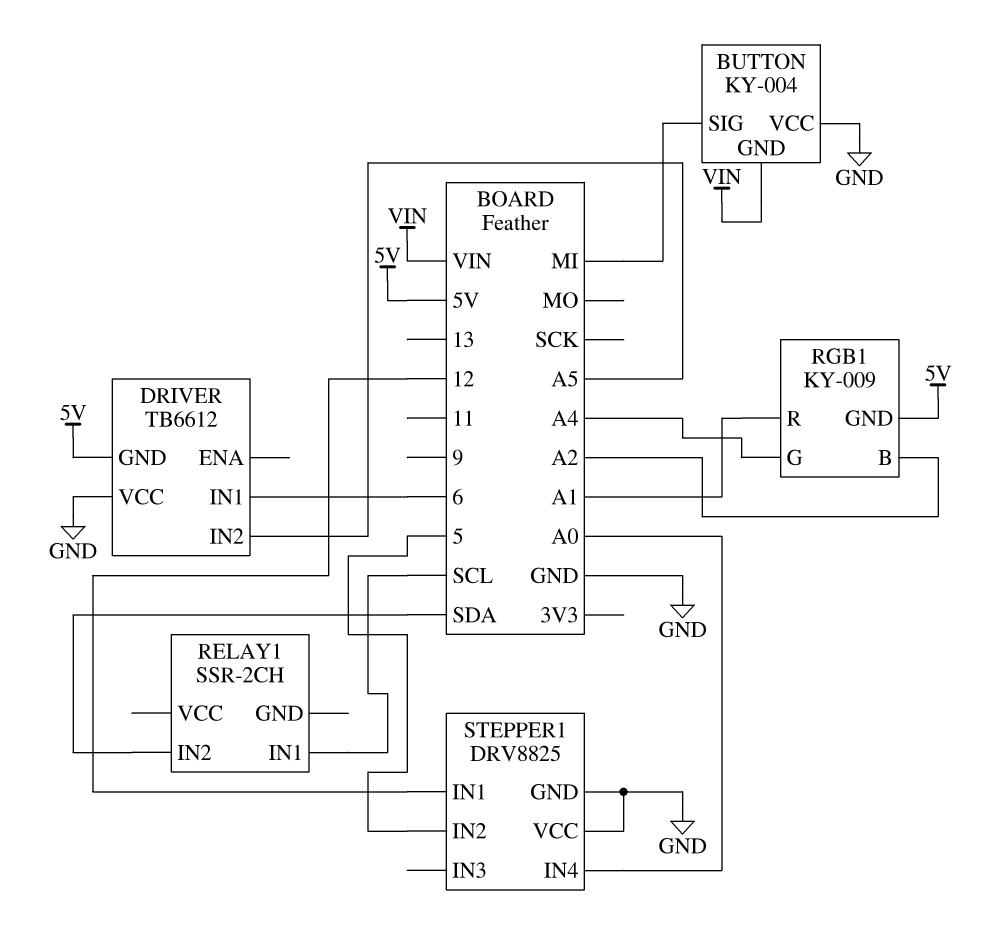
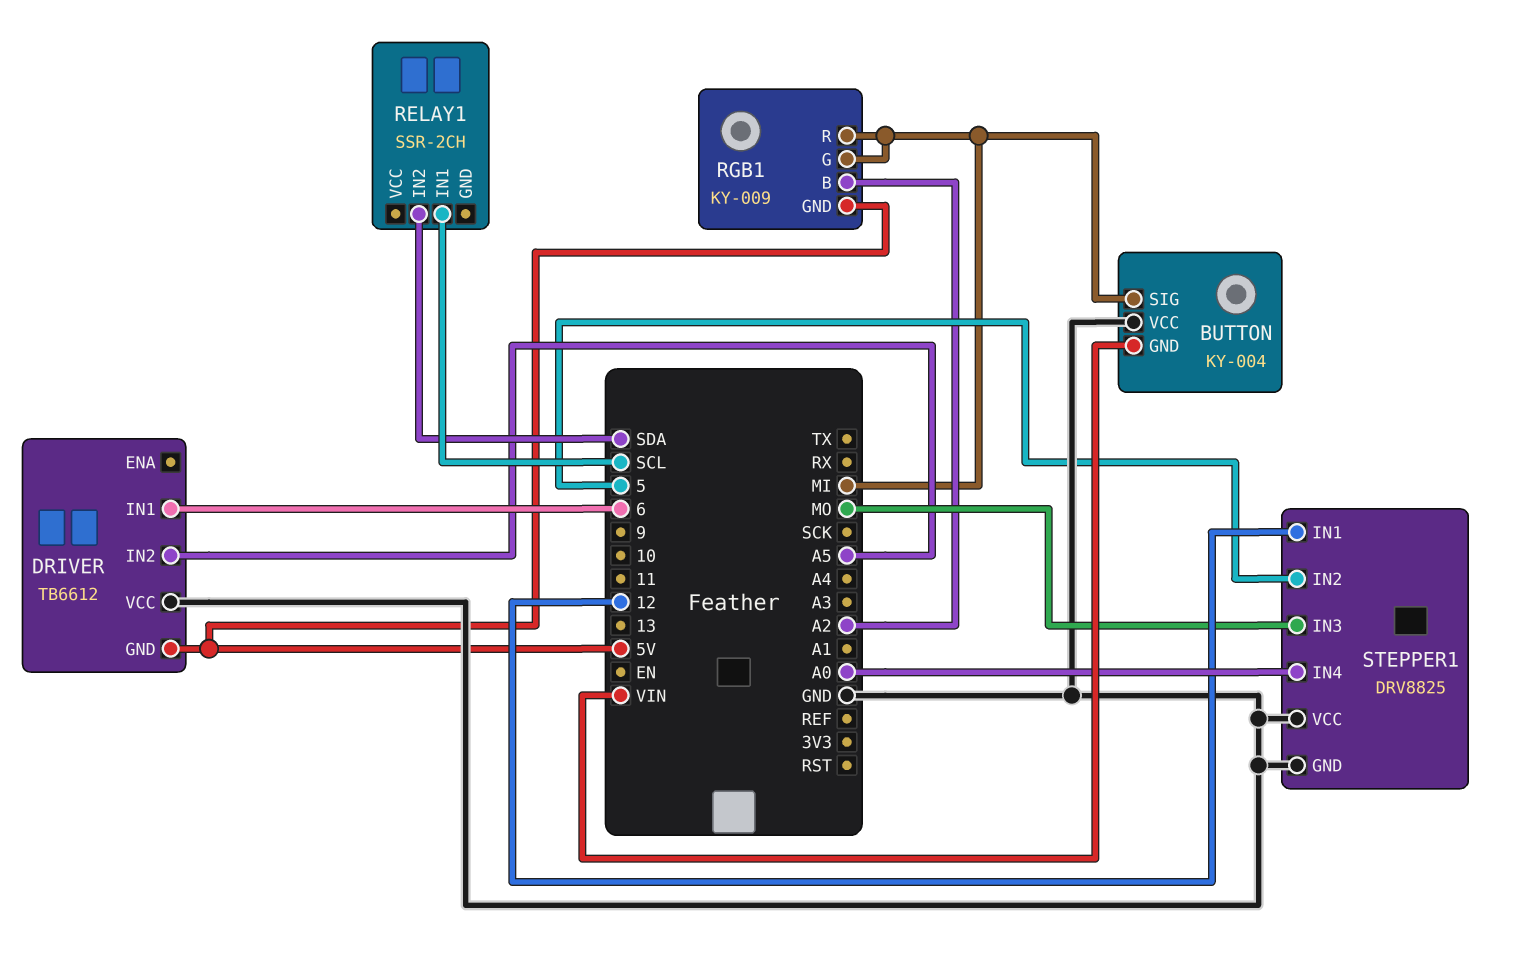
RGB1 pin G: A4 -> MI
RGB1 pin R: A1 -> MI
STEPPER1 pin IN3: none -> MO

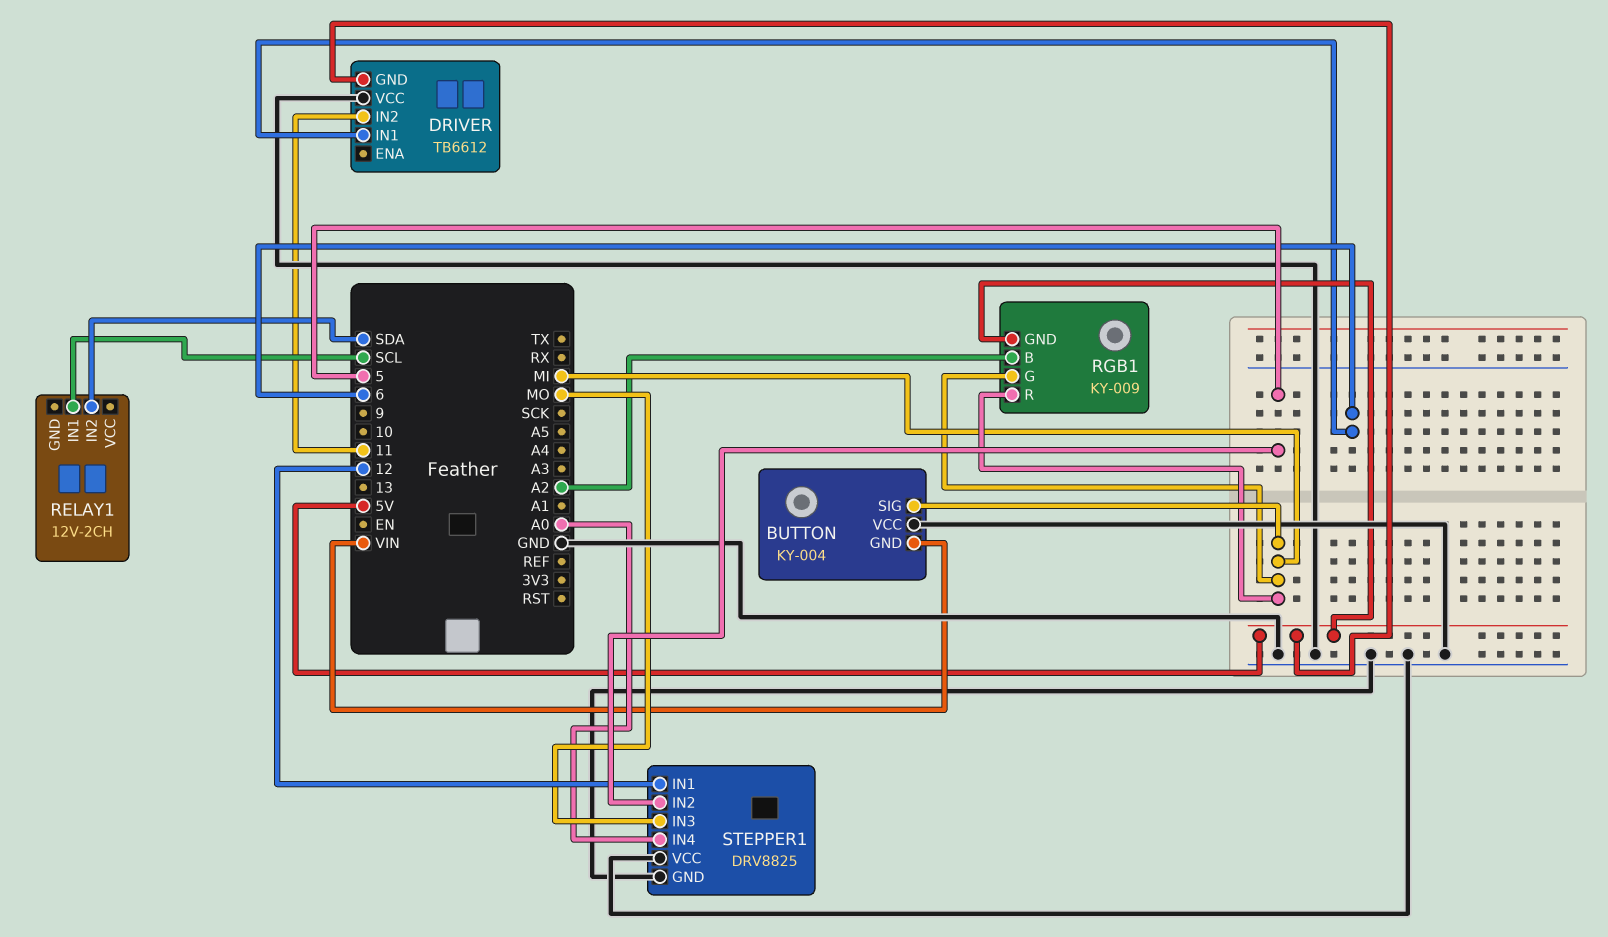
DRIVER pin IN2: A5 -> 11
RELAY1: SSR-2CH -> 12V-2CH

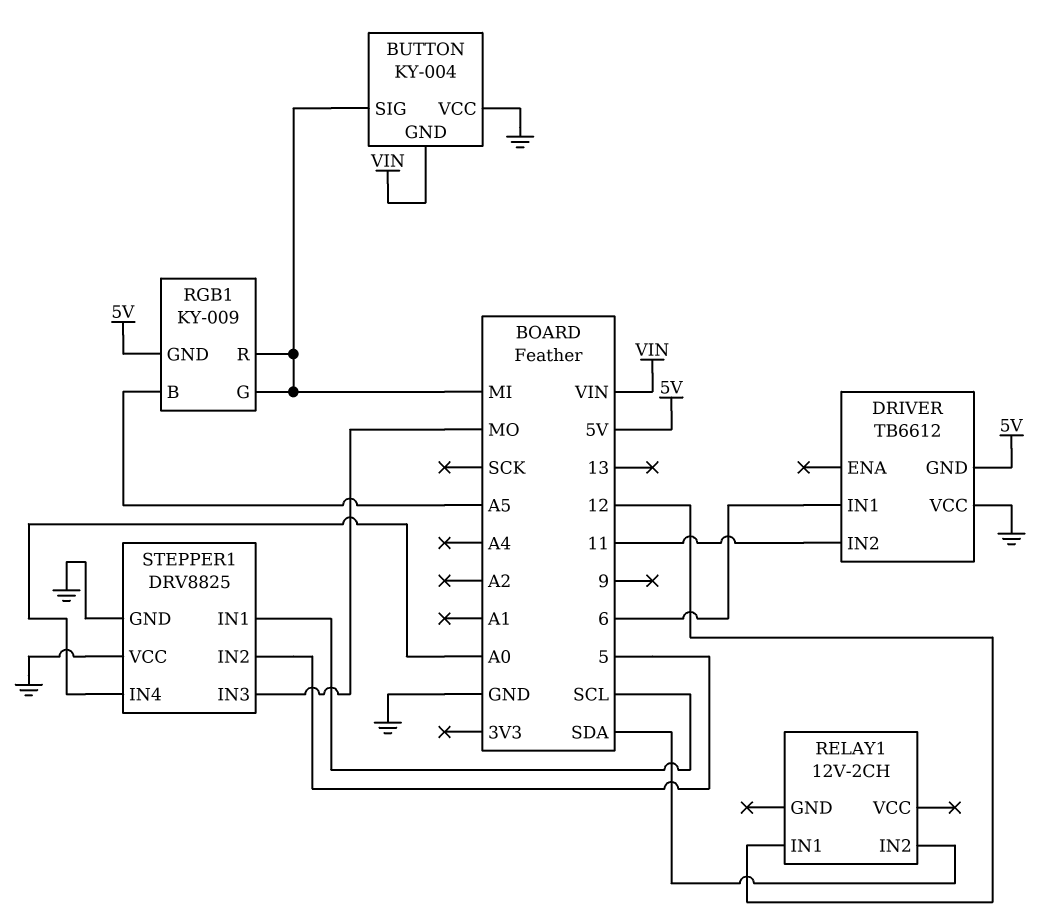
RELAY1 pin IN1: SCL -> 12
RGB1 pin B: A2 -> A5
STEPPER1 pin IN1: 12 -> SCL

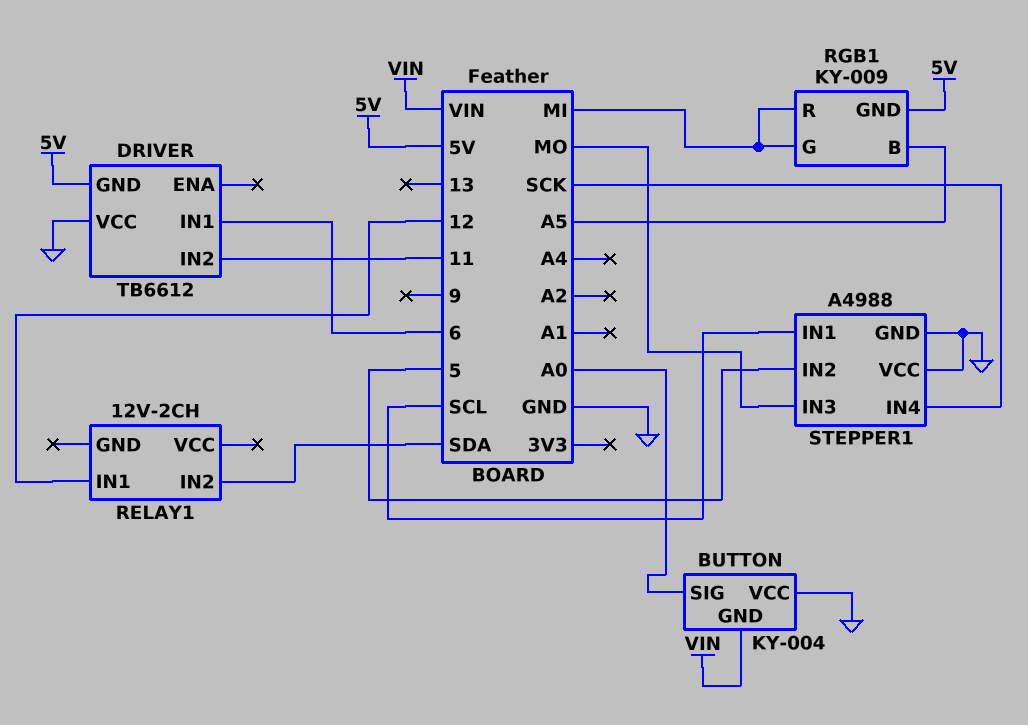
BUTTON pin SIG: MI -> A0
STEPPER1: DRV8825 -> A4988
STEPPER1 pin IN4: A0 -> SCK

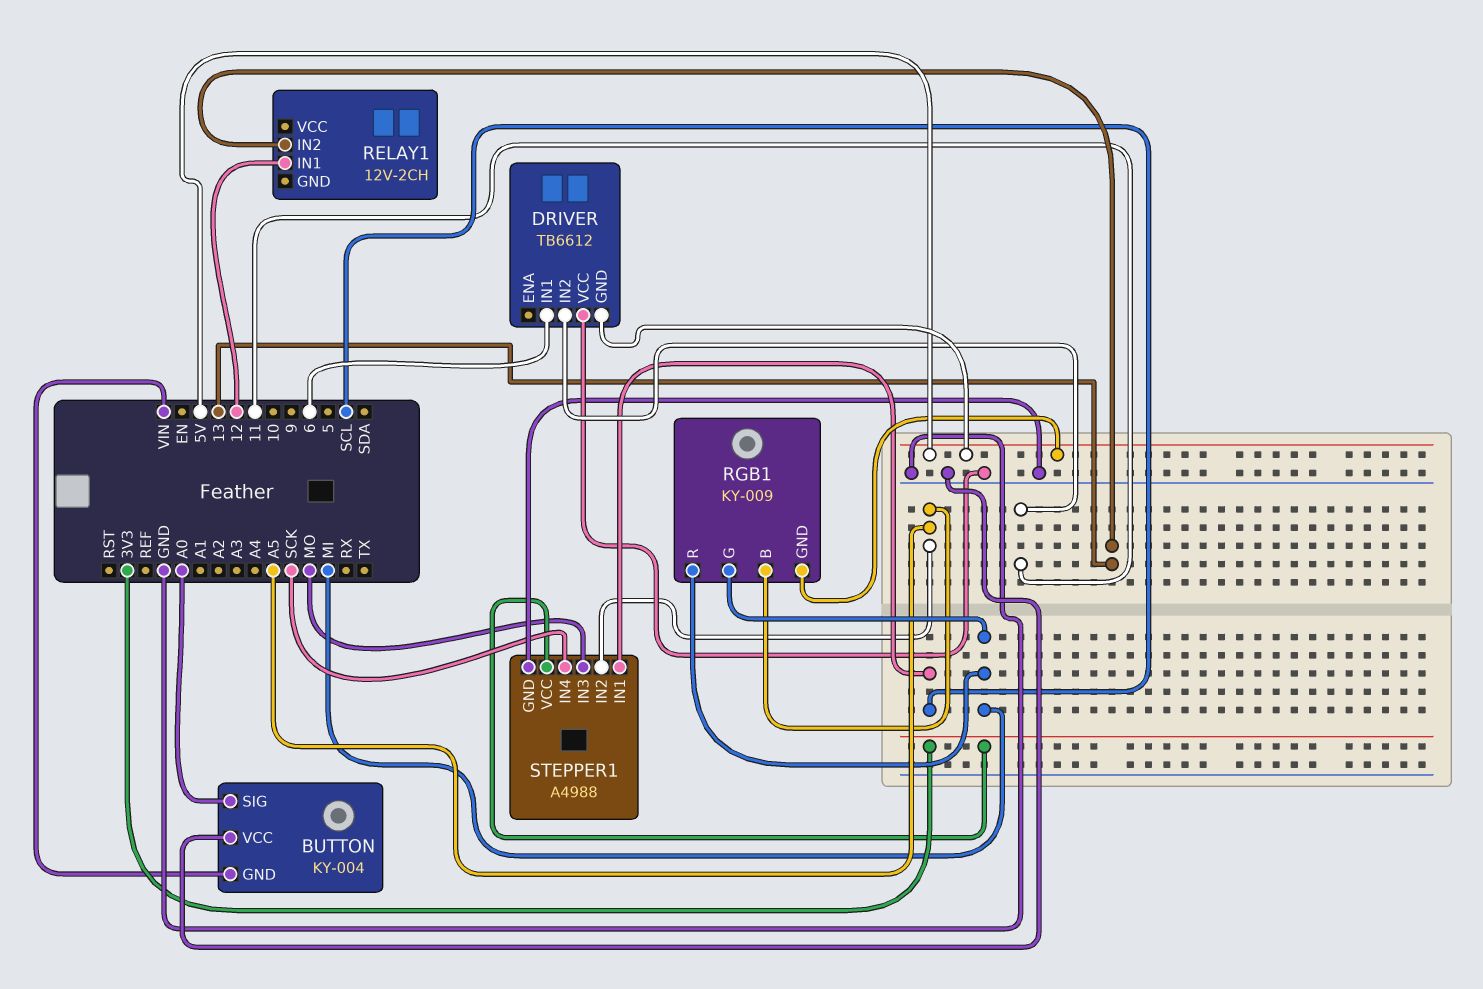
RELAY1 pin IN2: SDA -> 13
STEPPER1 pin IN2: 5 -> A5
STEPPER1 pin VCC: GND -> 3V3

